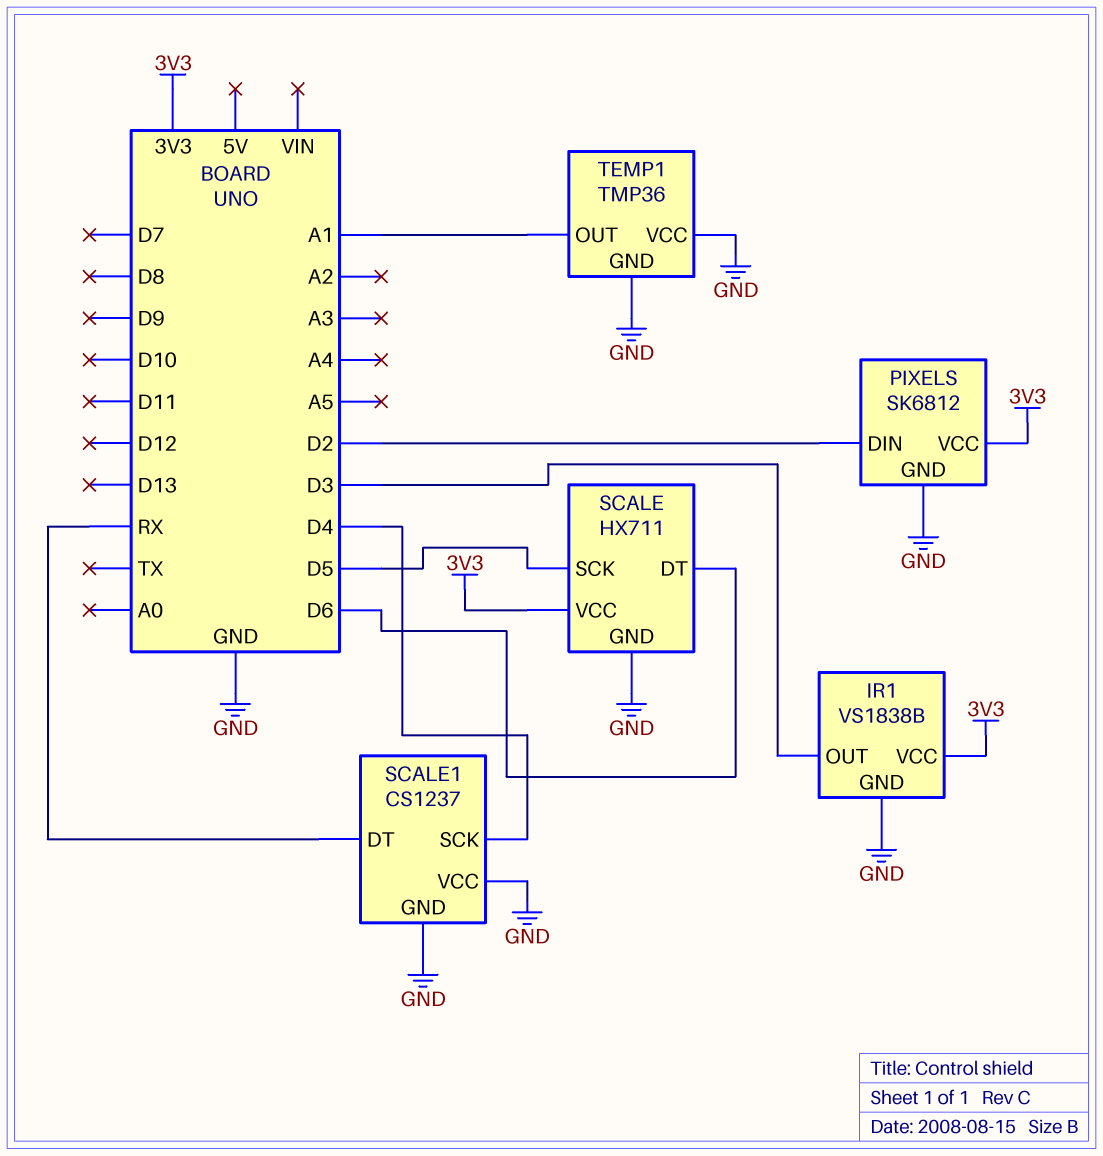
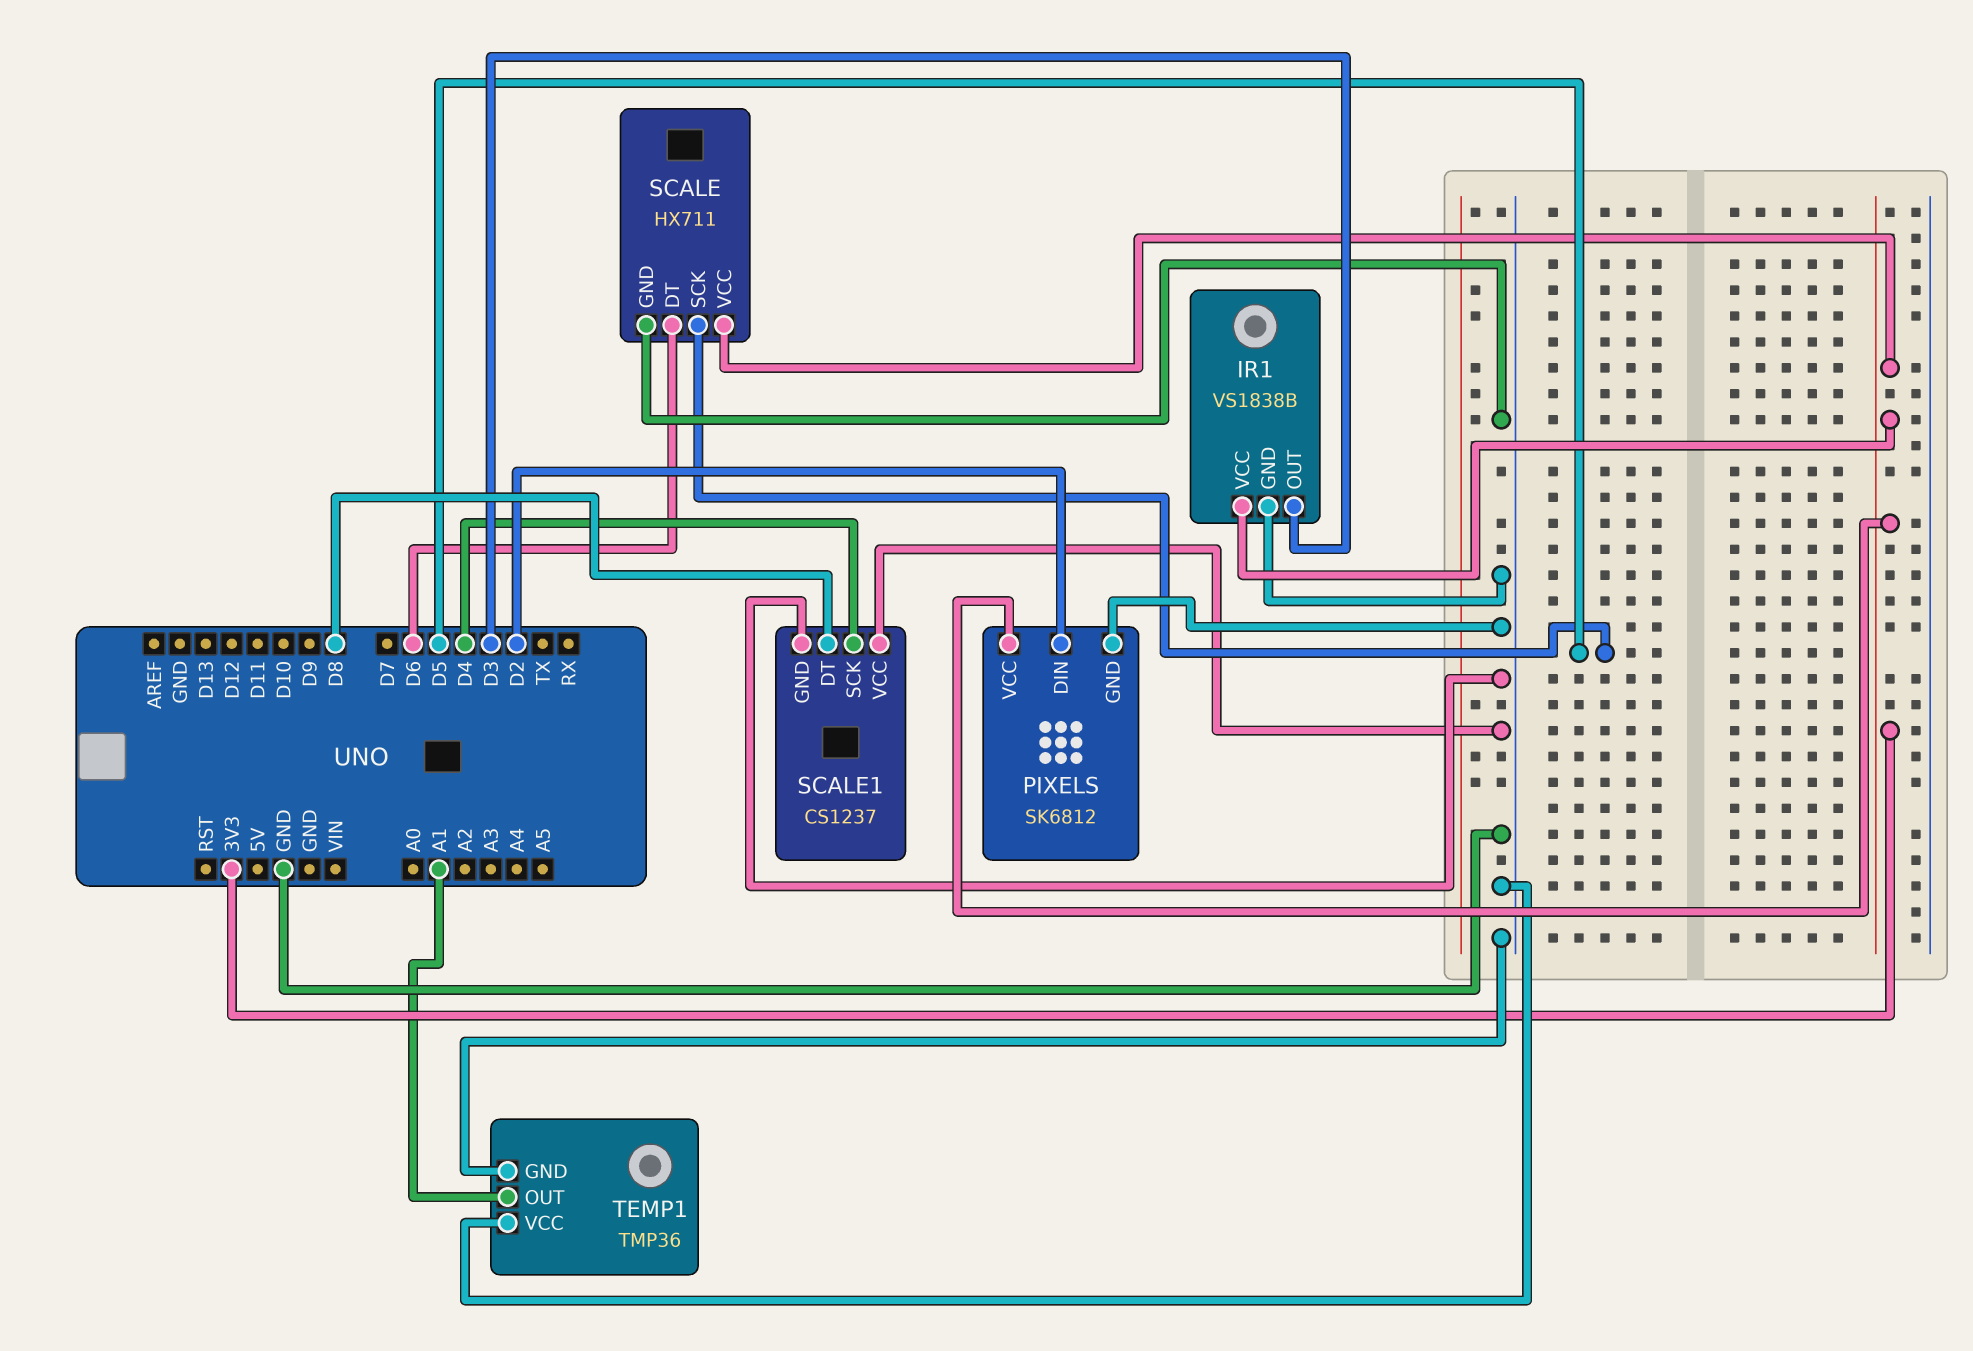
SCALE1 pin DT: RX -> D8

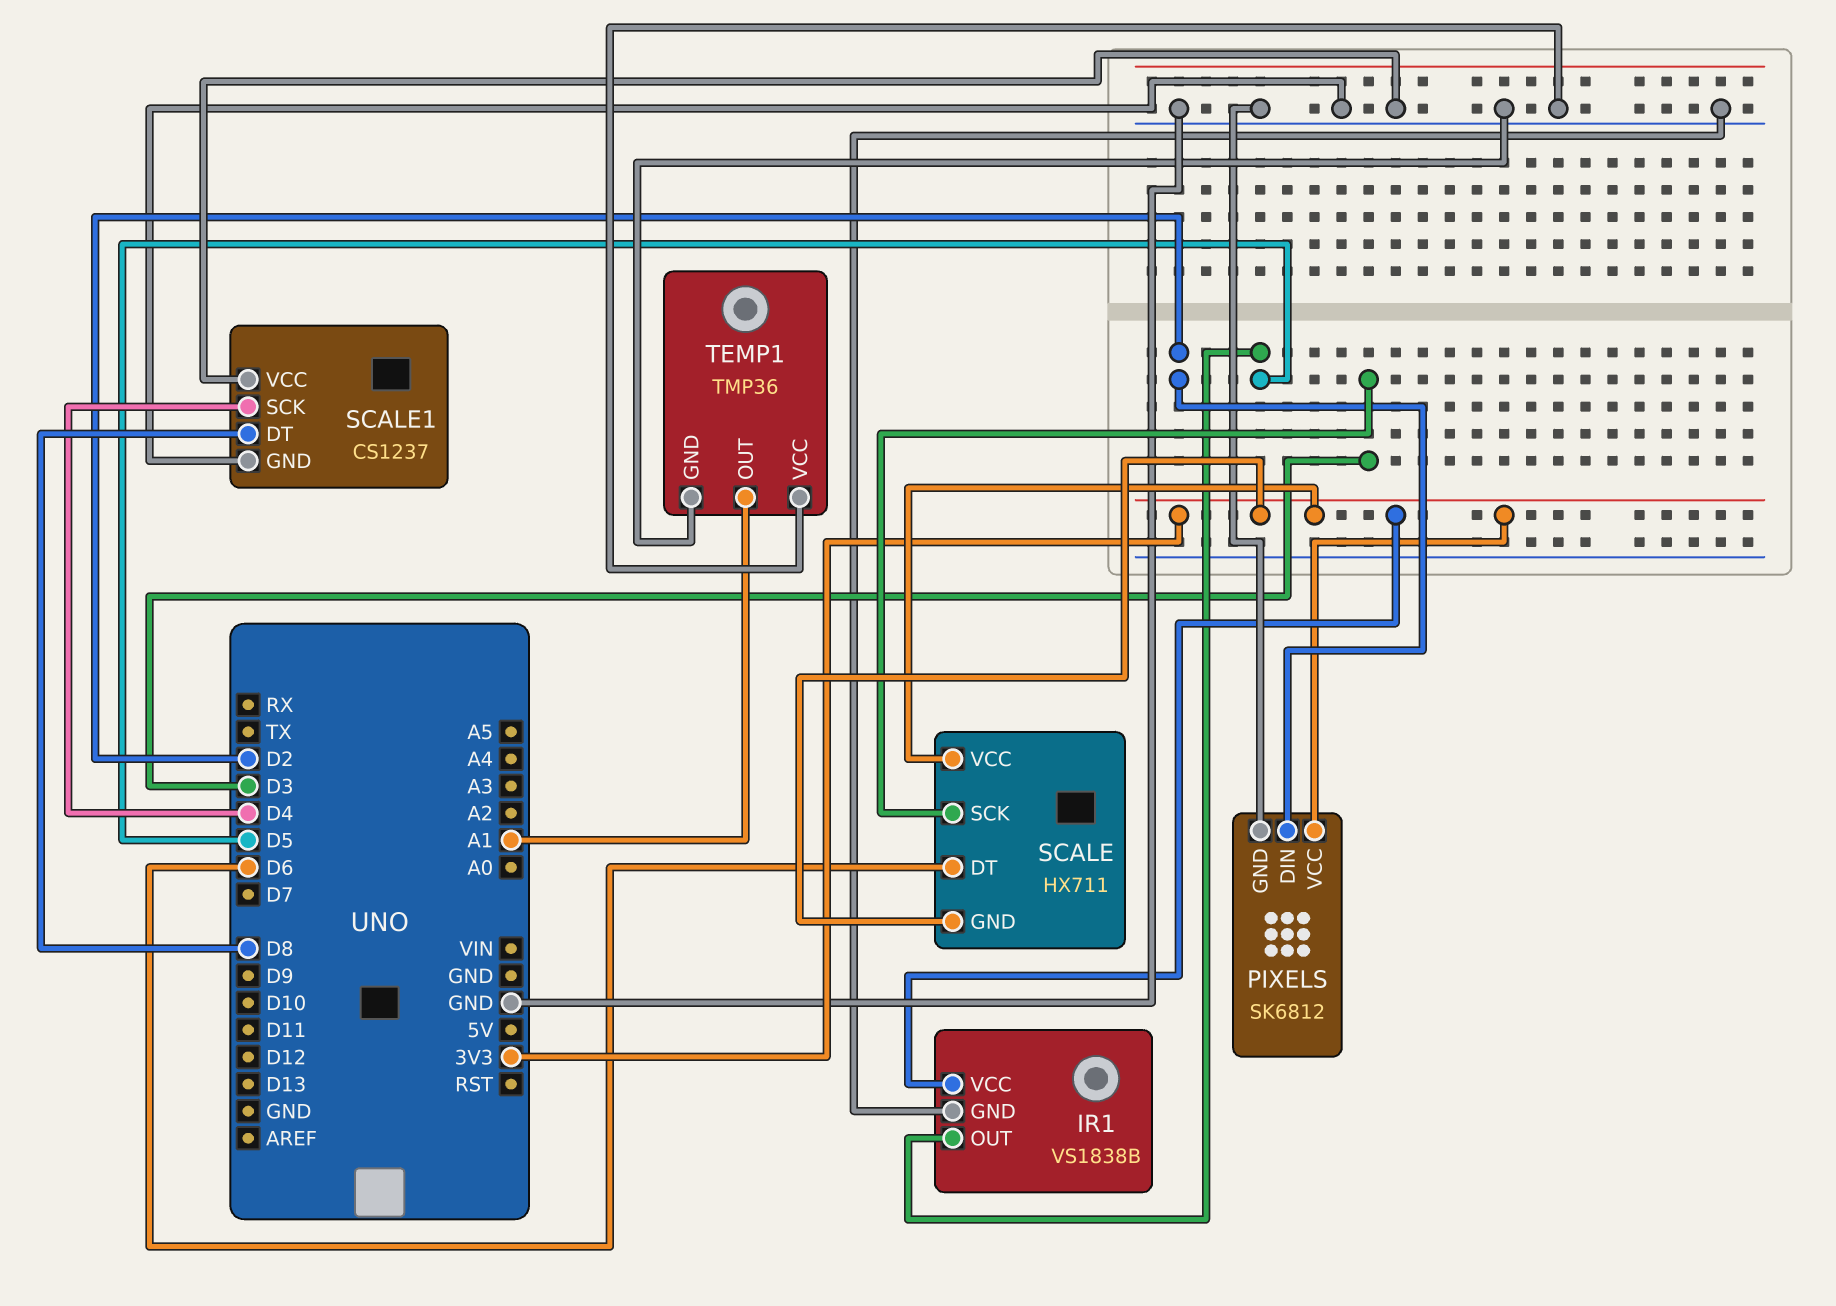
IR1 pin OUT: D3 -> D5
SCALE pin GND: GND -> 3V3
SCALE pin SCK: D5 -> D3

